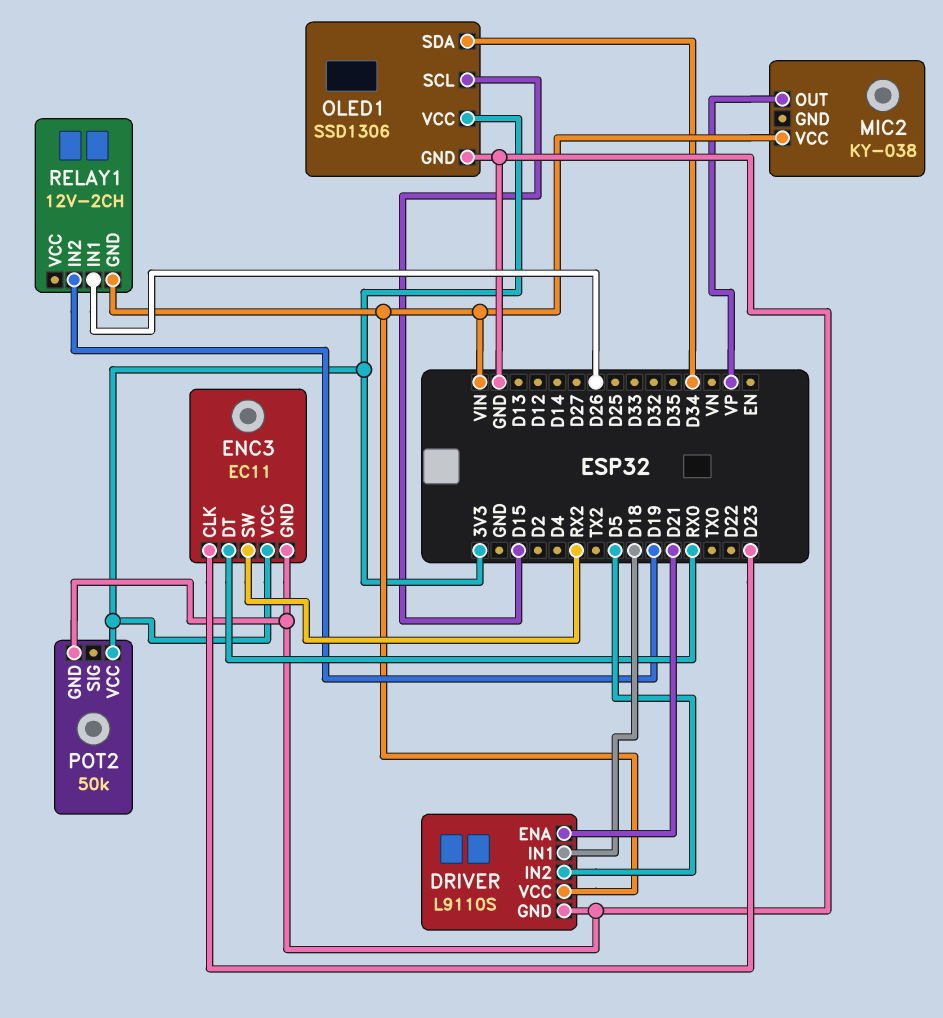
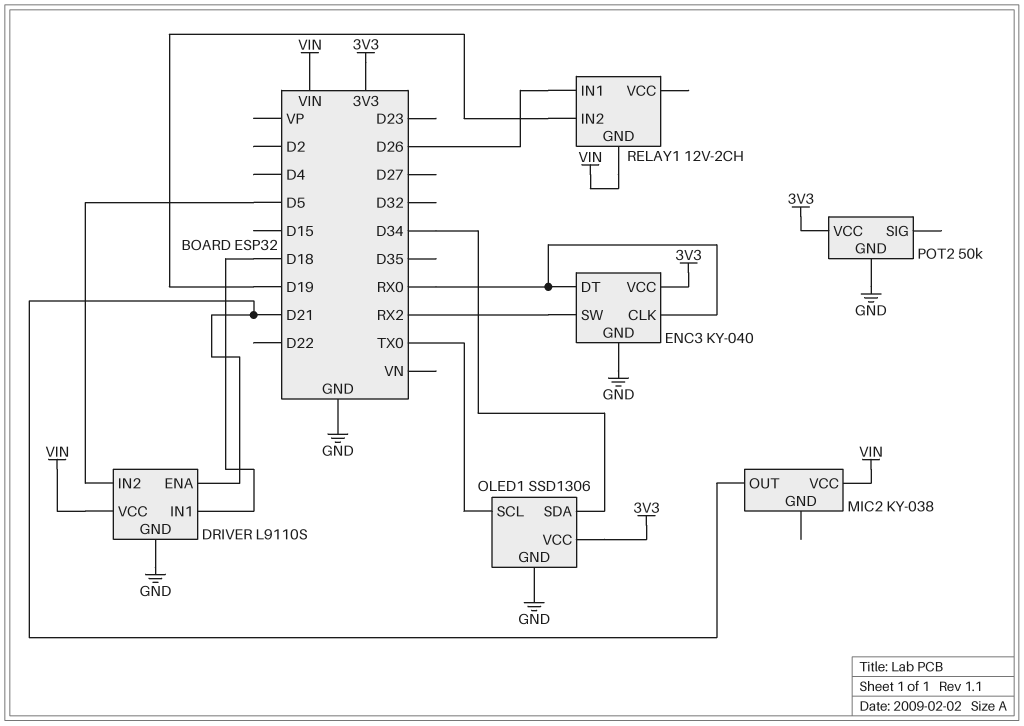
ENC3: EC11 -> KY-040
ENC3 pin CLK: D23 -> RX0
MIC2 pin OUT: VP -> D21
OLED1 pin SCL: D15 -> TX0

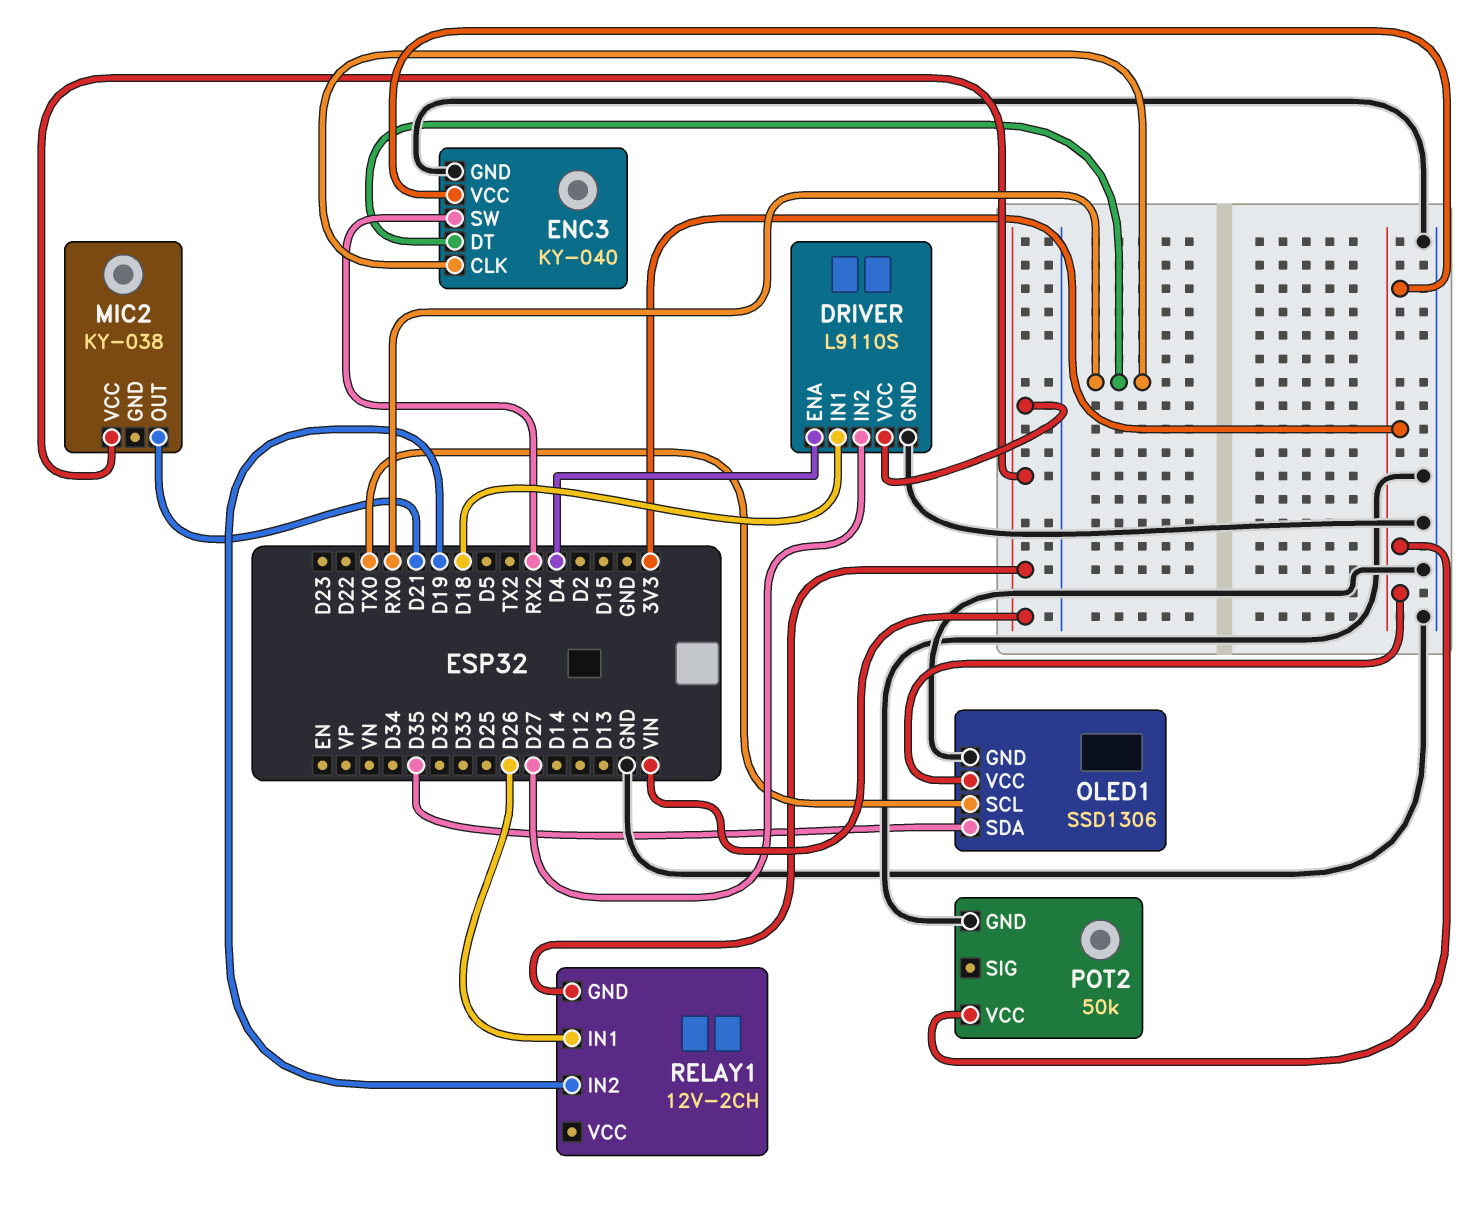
DRIVER pin ENA: D21 -> D4
DRIVER pin IN2: D5 -> D27
OLED1 pin SDA: D34 -> D35

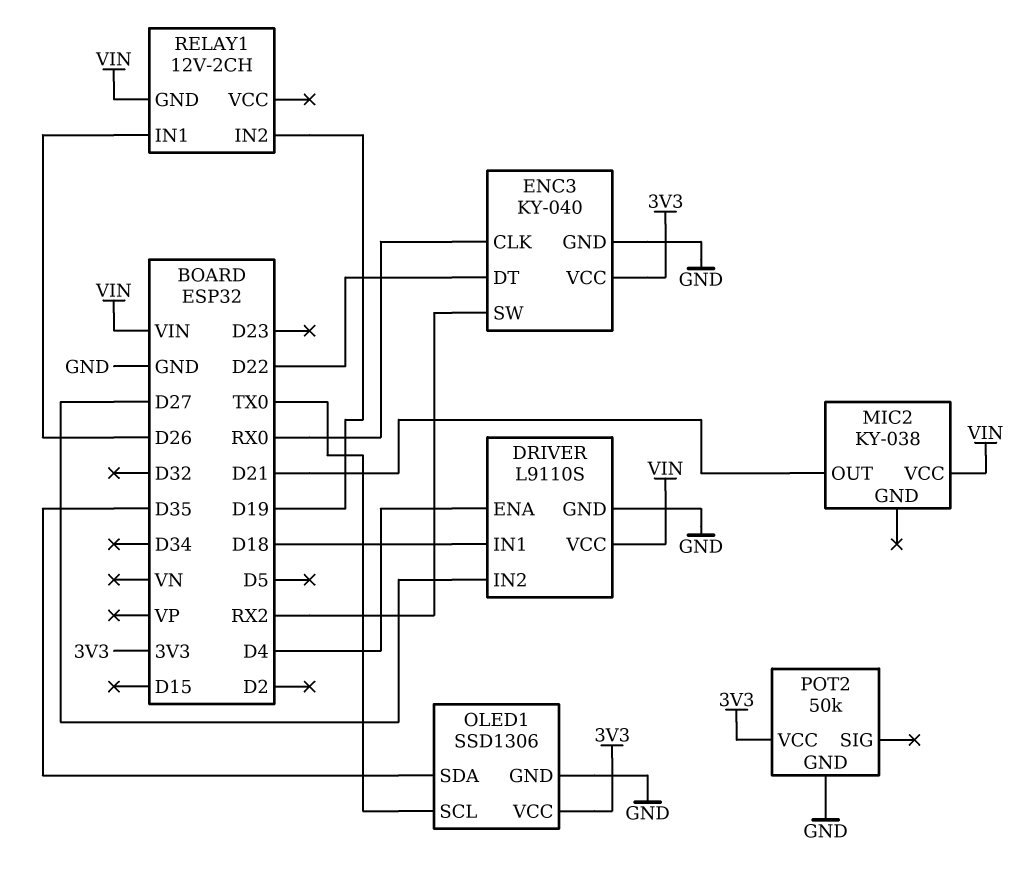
ENC3 pin DT: RX0 -> D22

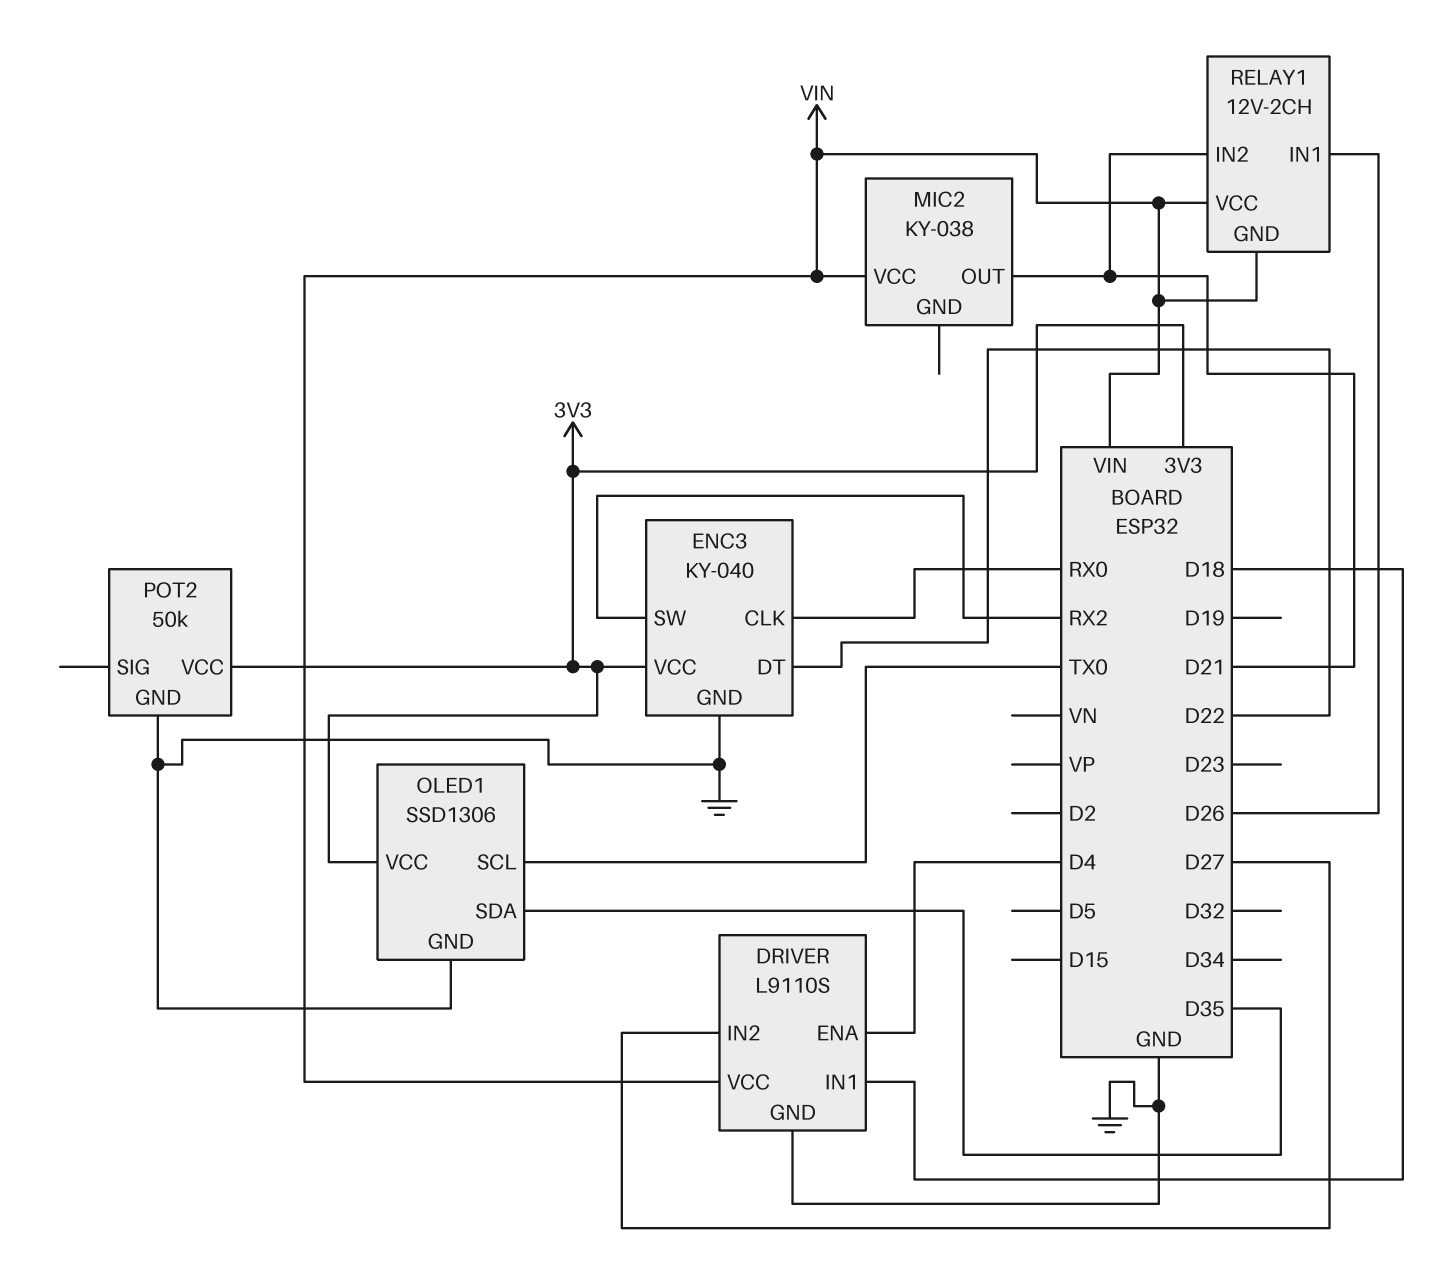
RELAY1 pin IN2: D19 -> D21
RELAY1 pin VCC: none -> VIN

